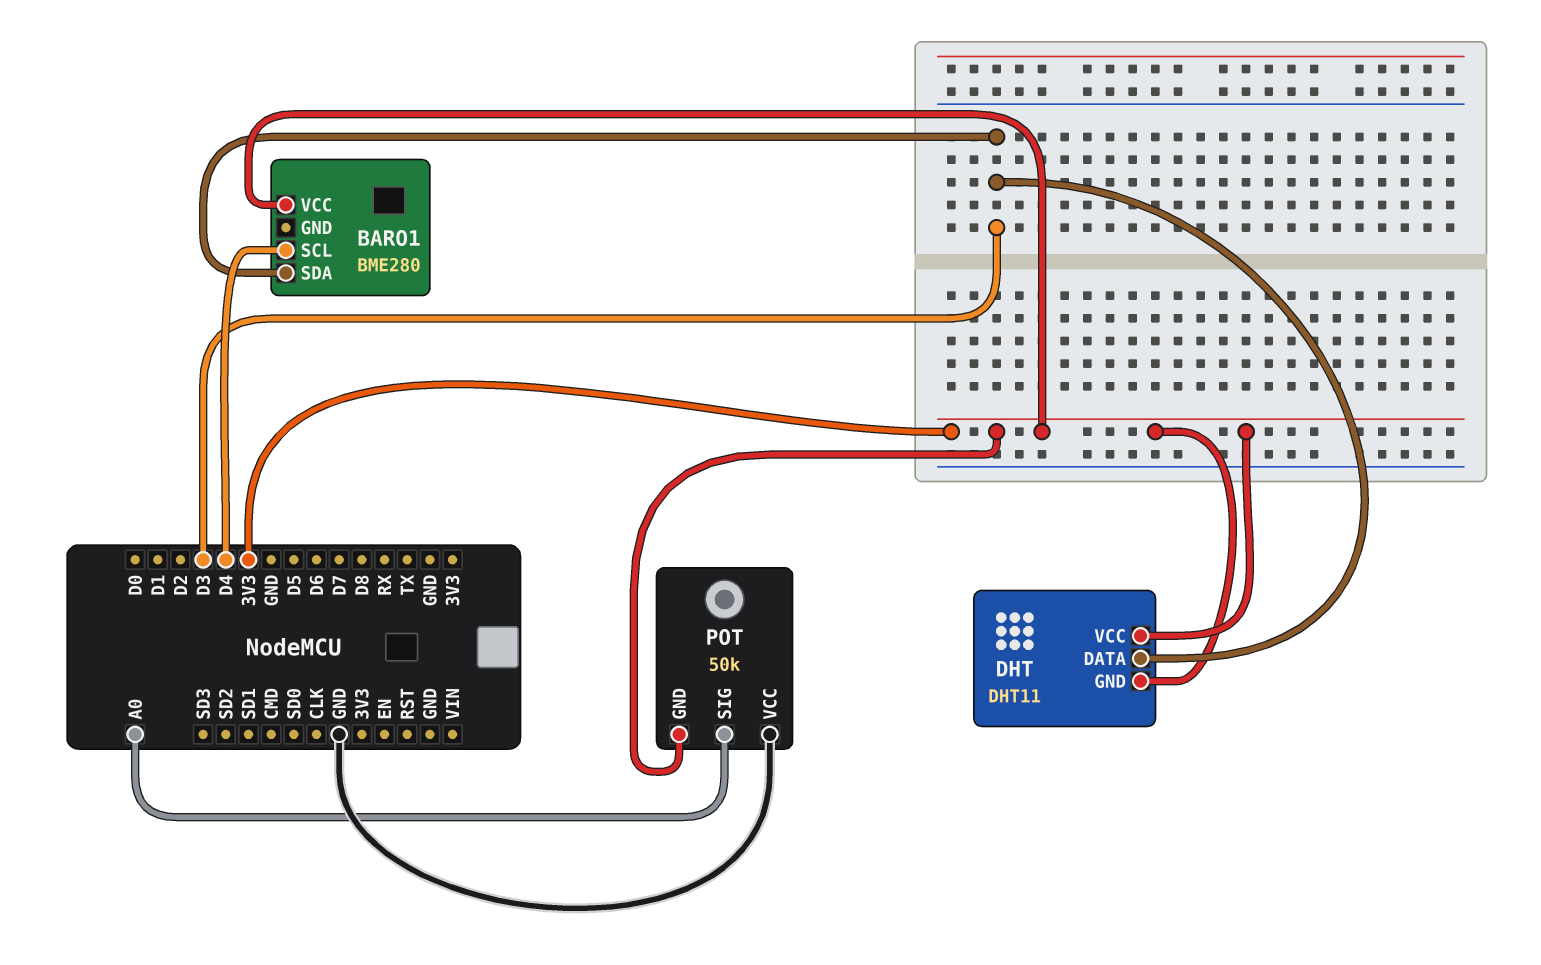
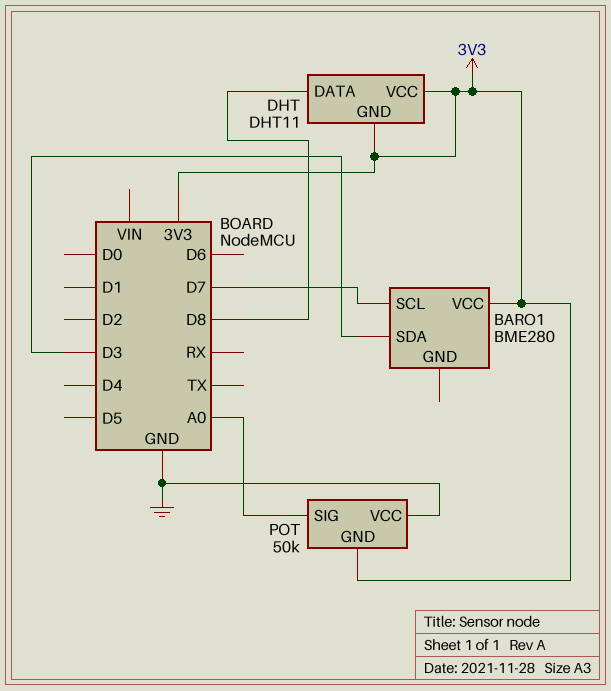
BARO1 pin SCL: D4 -> D7
DHT pin DATA: D3 -> D8

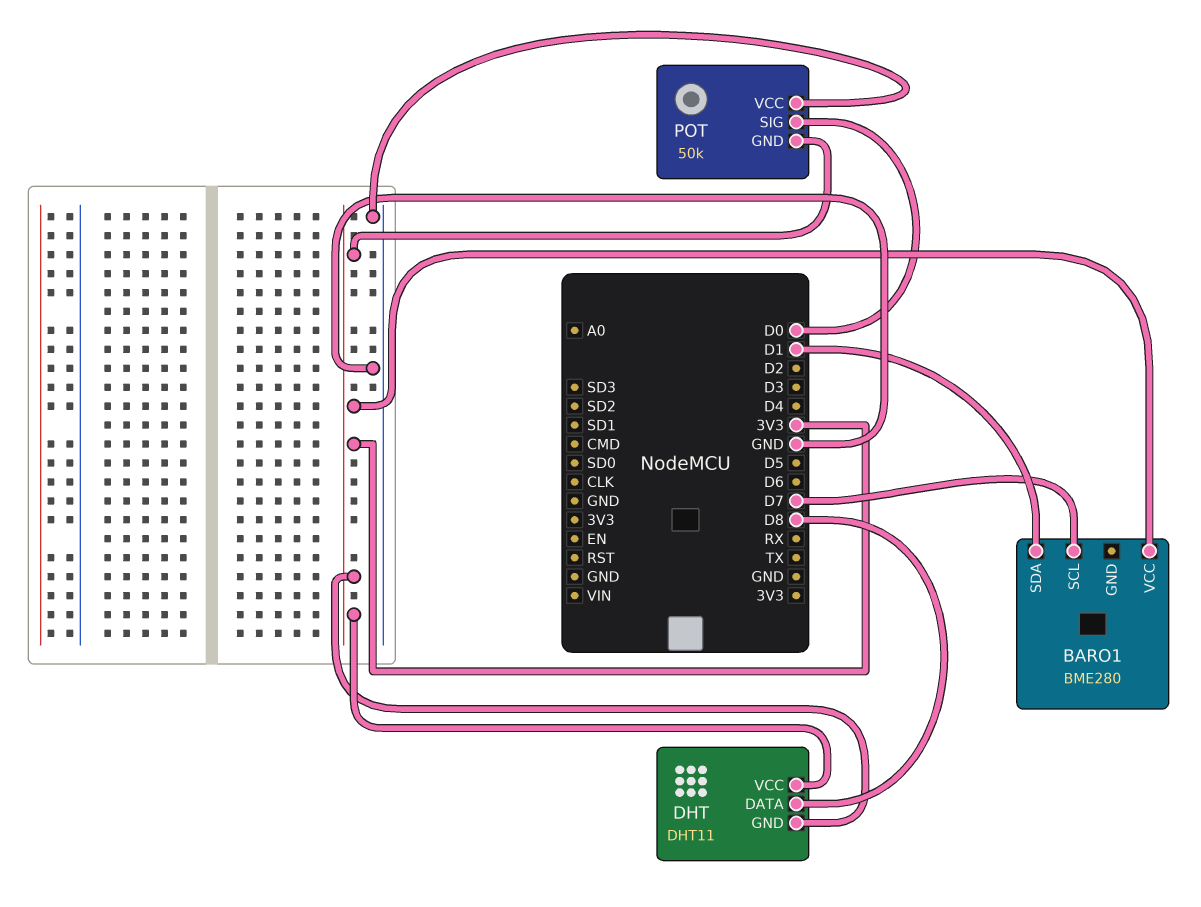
BARO1 pin SDA: D3 -> D1
POT pin SIG: A0 -> D0

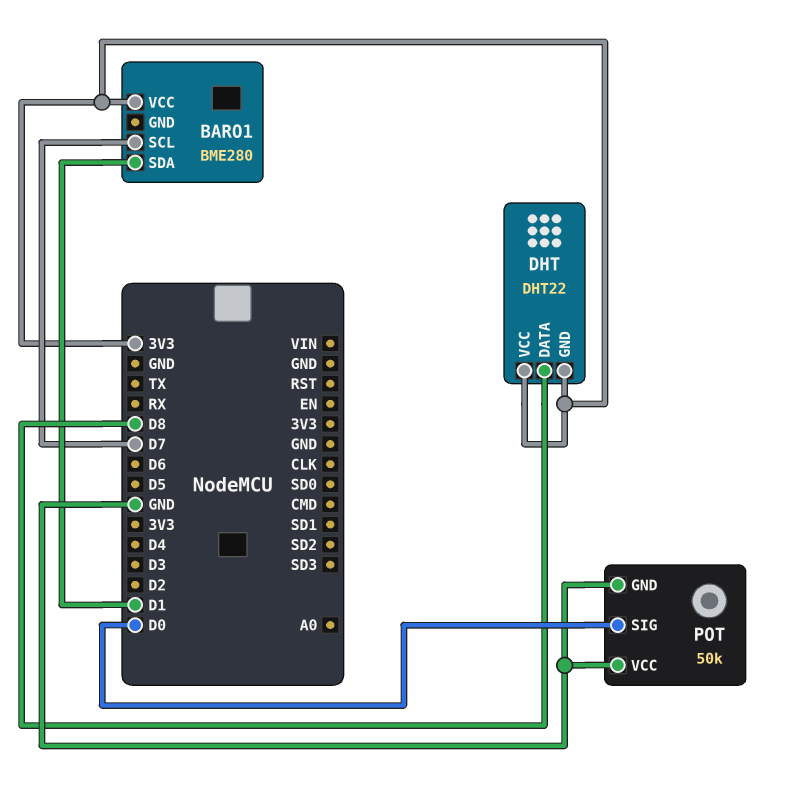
DHT: DHT11 -> DHT22
POT pin GND: 3V3 -> GND

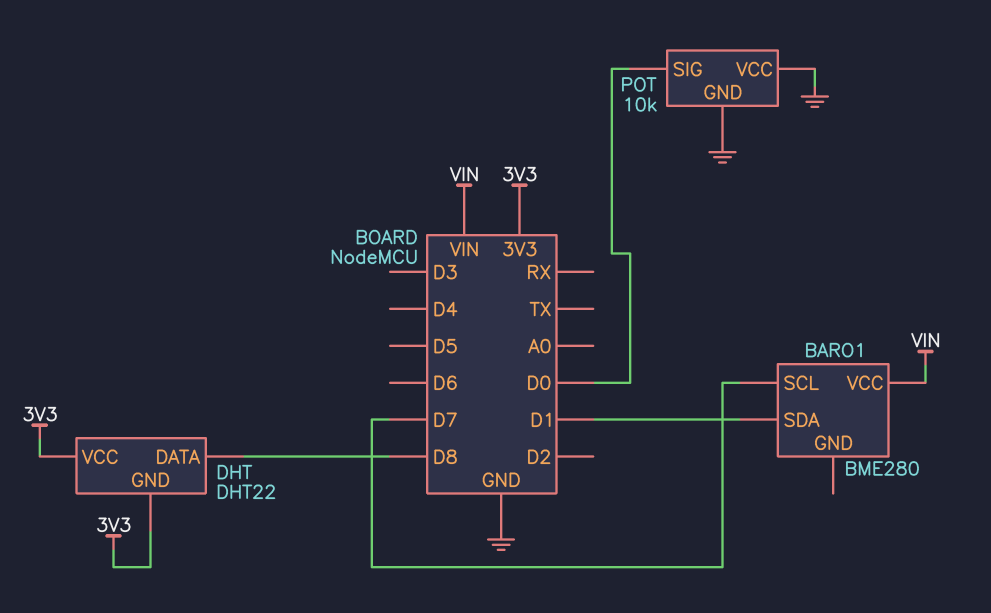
BARO1 pin VCC: 3V3 -> VIN
POT: 50k -> 10k

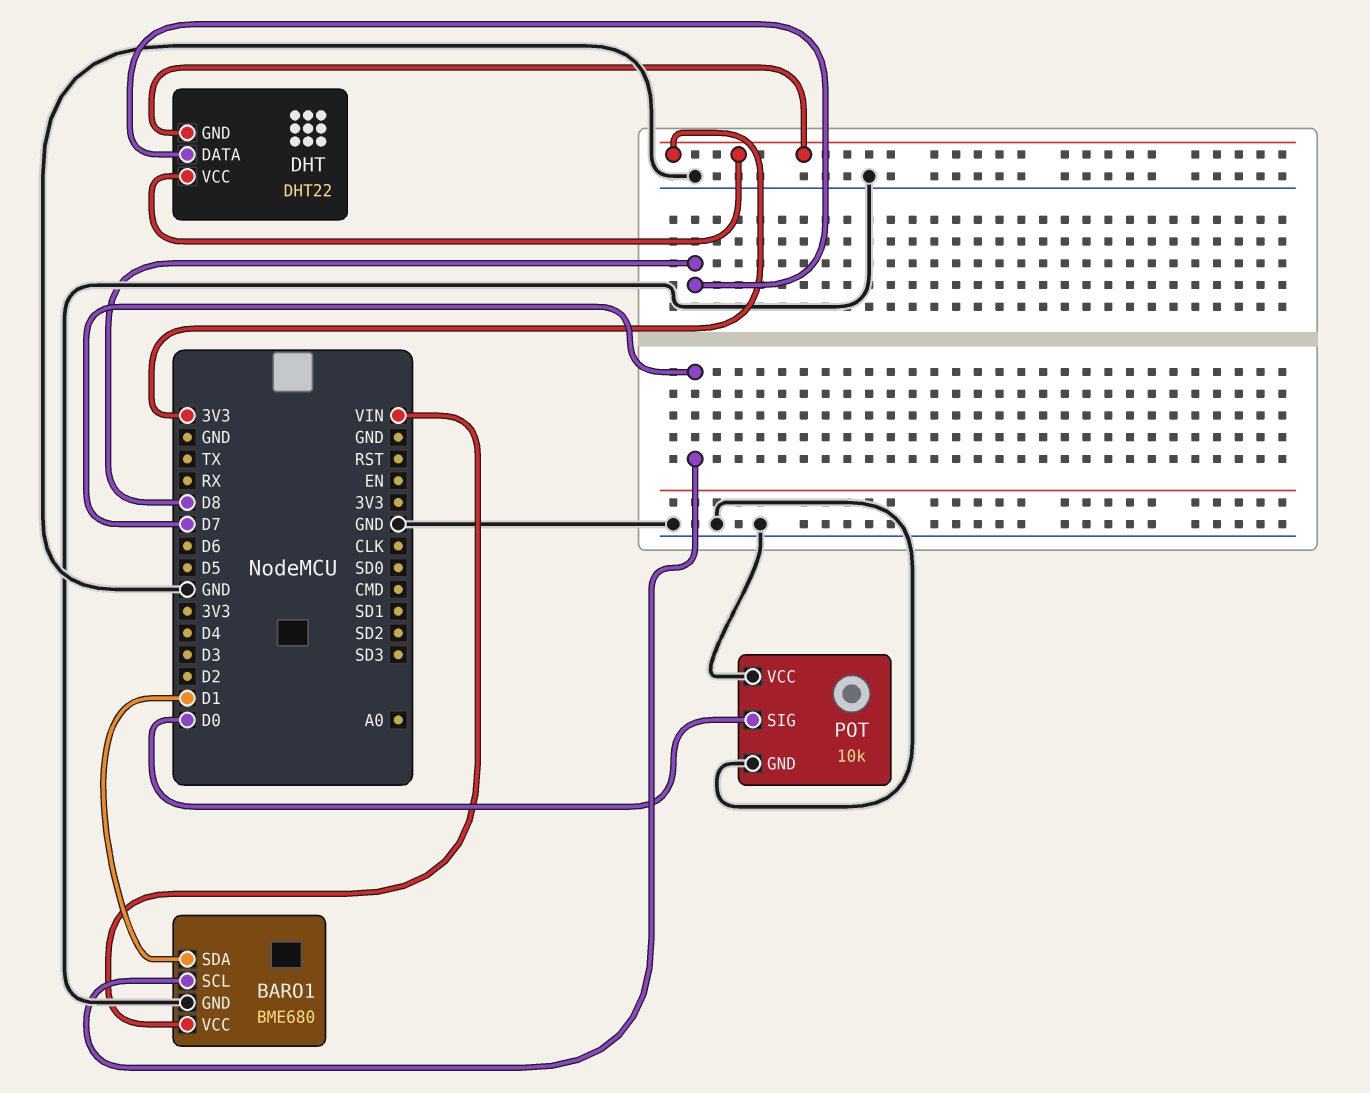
BARO1: BME280 -> BME680
BARO1 pin GND: none -> GND

